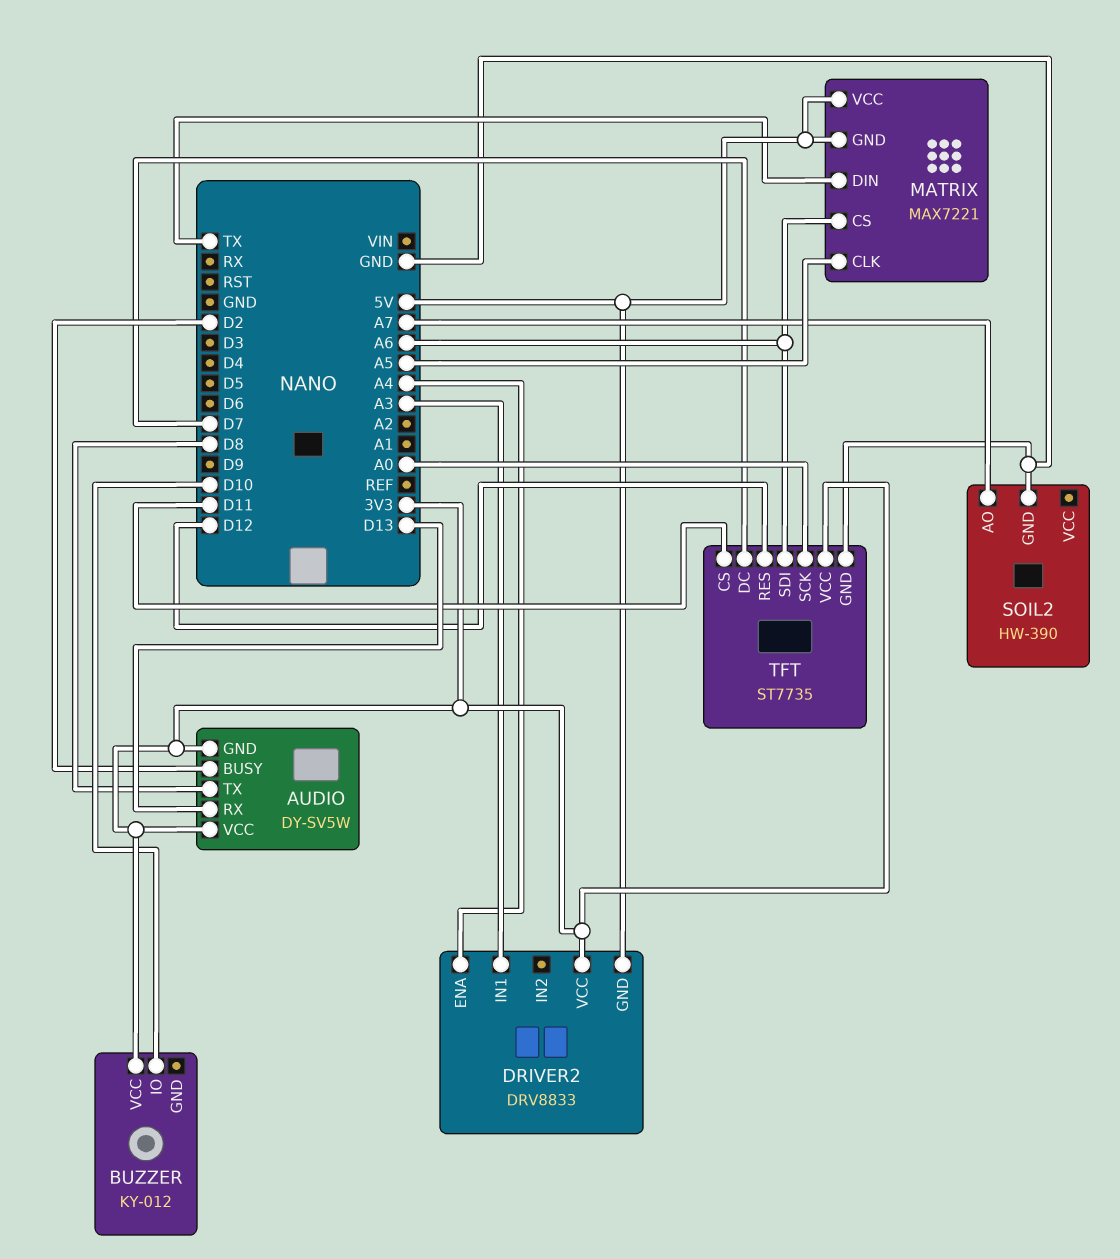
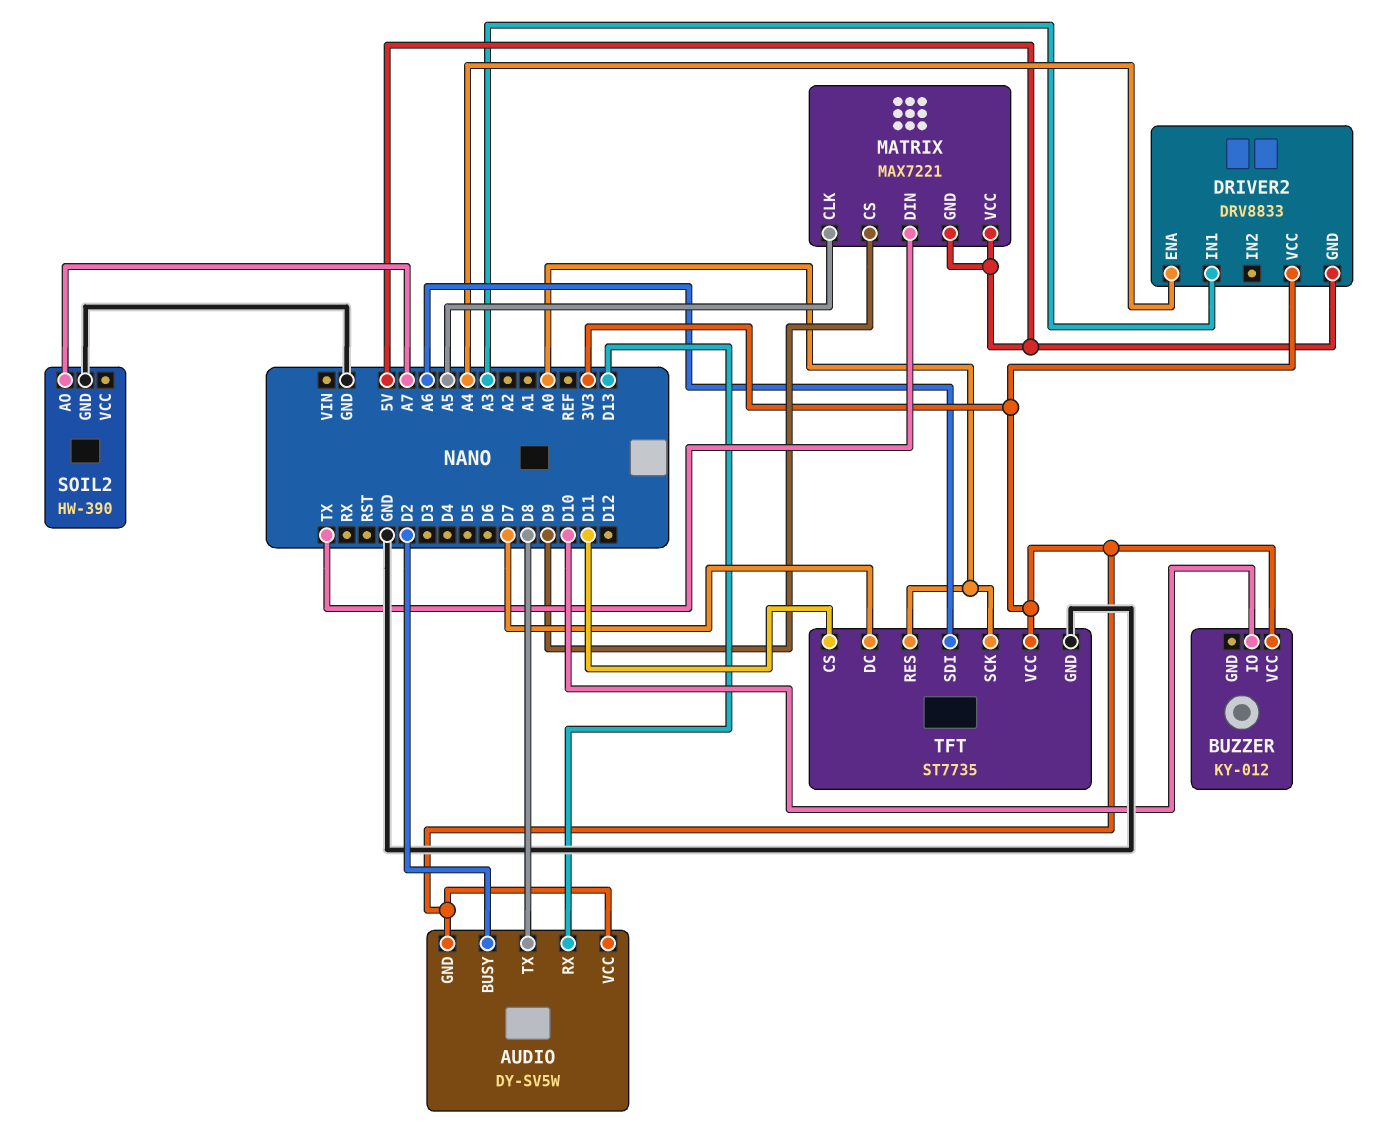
MATRIX pin CS: A6 -> D9
TFT pin RES: D12 -> A0

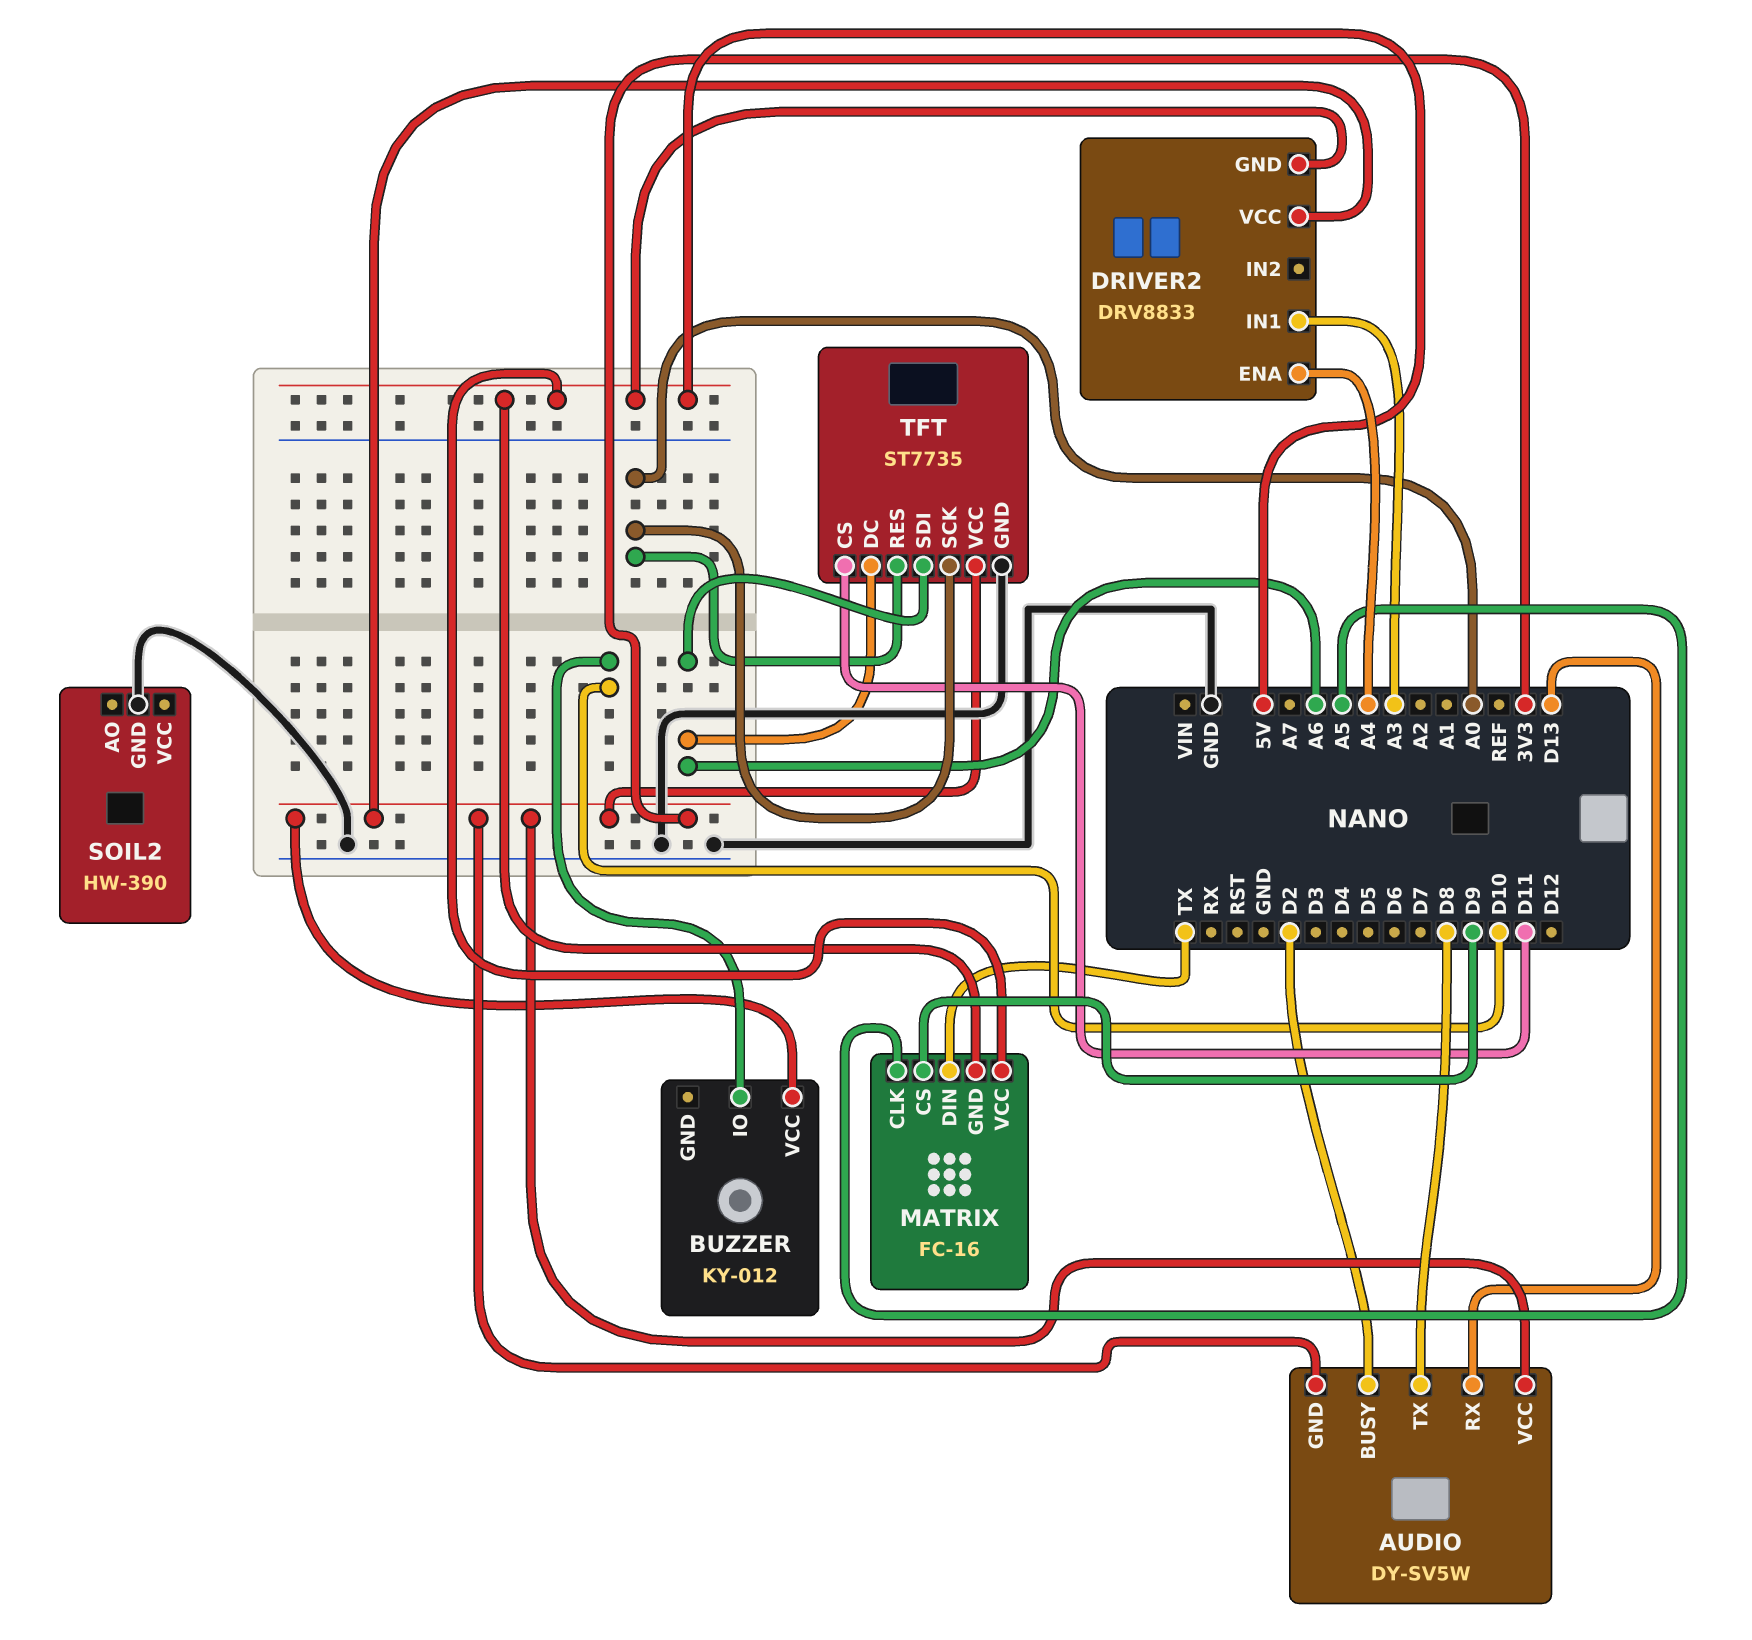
MATRIX: MAX7221 -> FC-16
SOIL2 pin AO: A7 -> none
TFT pin DC: D7 -> A6

